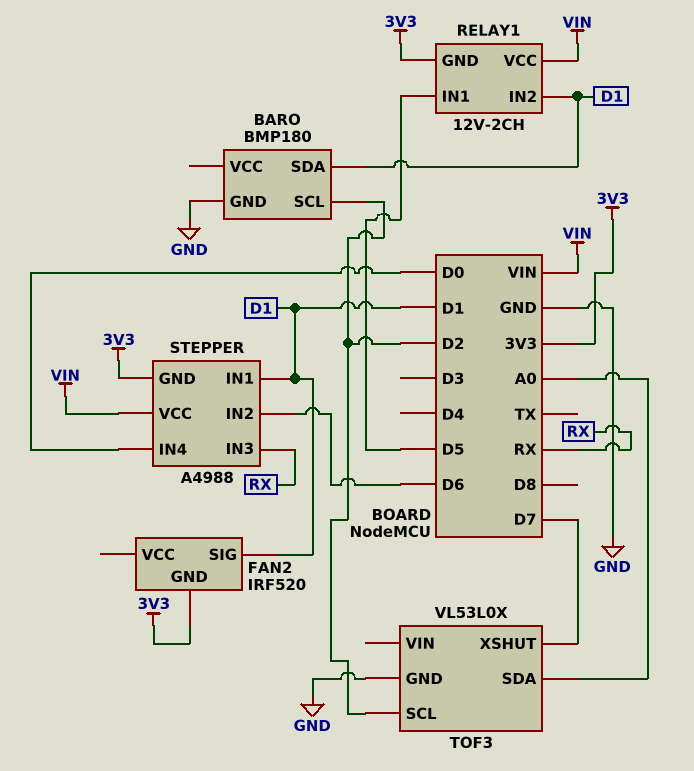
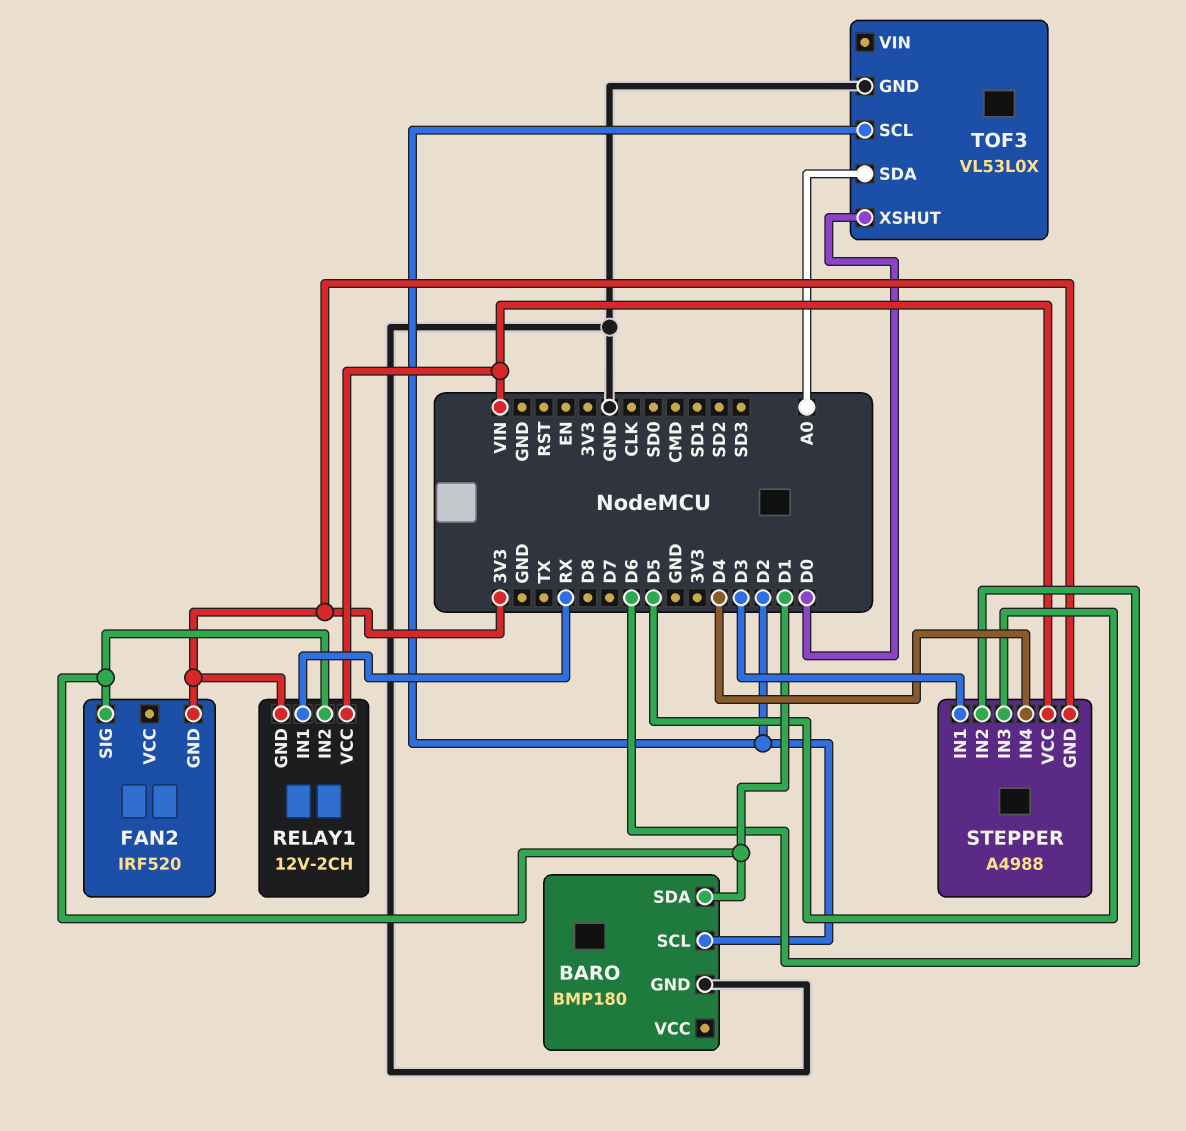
RELAY1 pin IN1: D5 -> RX
STEPPER pin IN1: D1 -> D3
STEPPER pin IN3: RX -> D5
STEPPER pin IN4: D0 -> D4
TOF3 pin XSHUT: D7 -> D0

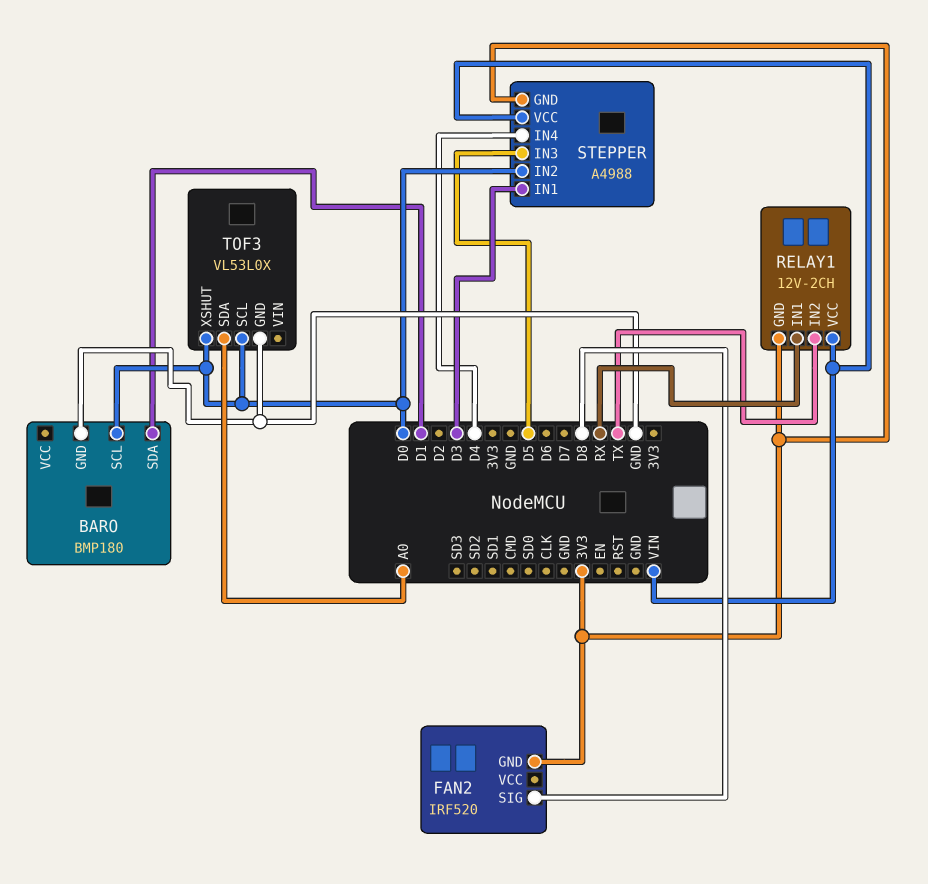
BARO pin SCL: D2 -> D0
FAN2 pin SIG: D1 -> D8
RELAY1 pin IN2: D1 -> TX
STEPPER pin IN2: D6 -> D0
TOF3 pin SCL: D2 -> D0

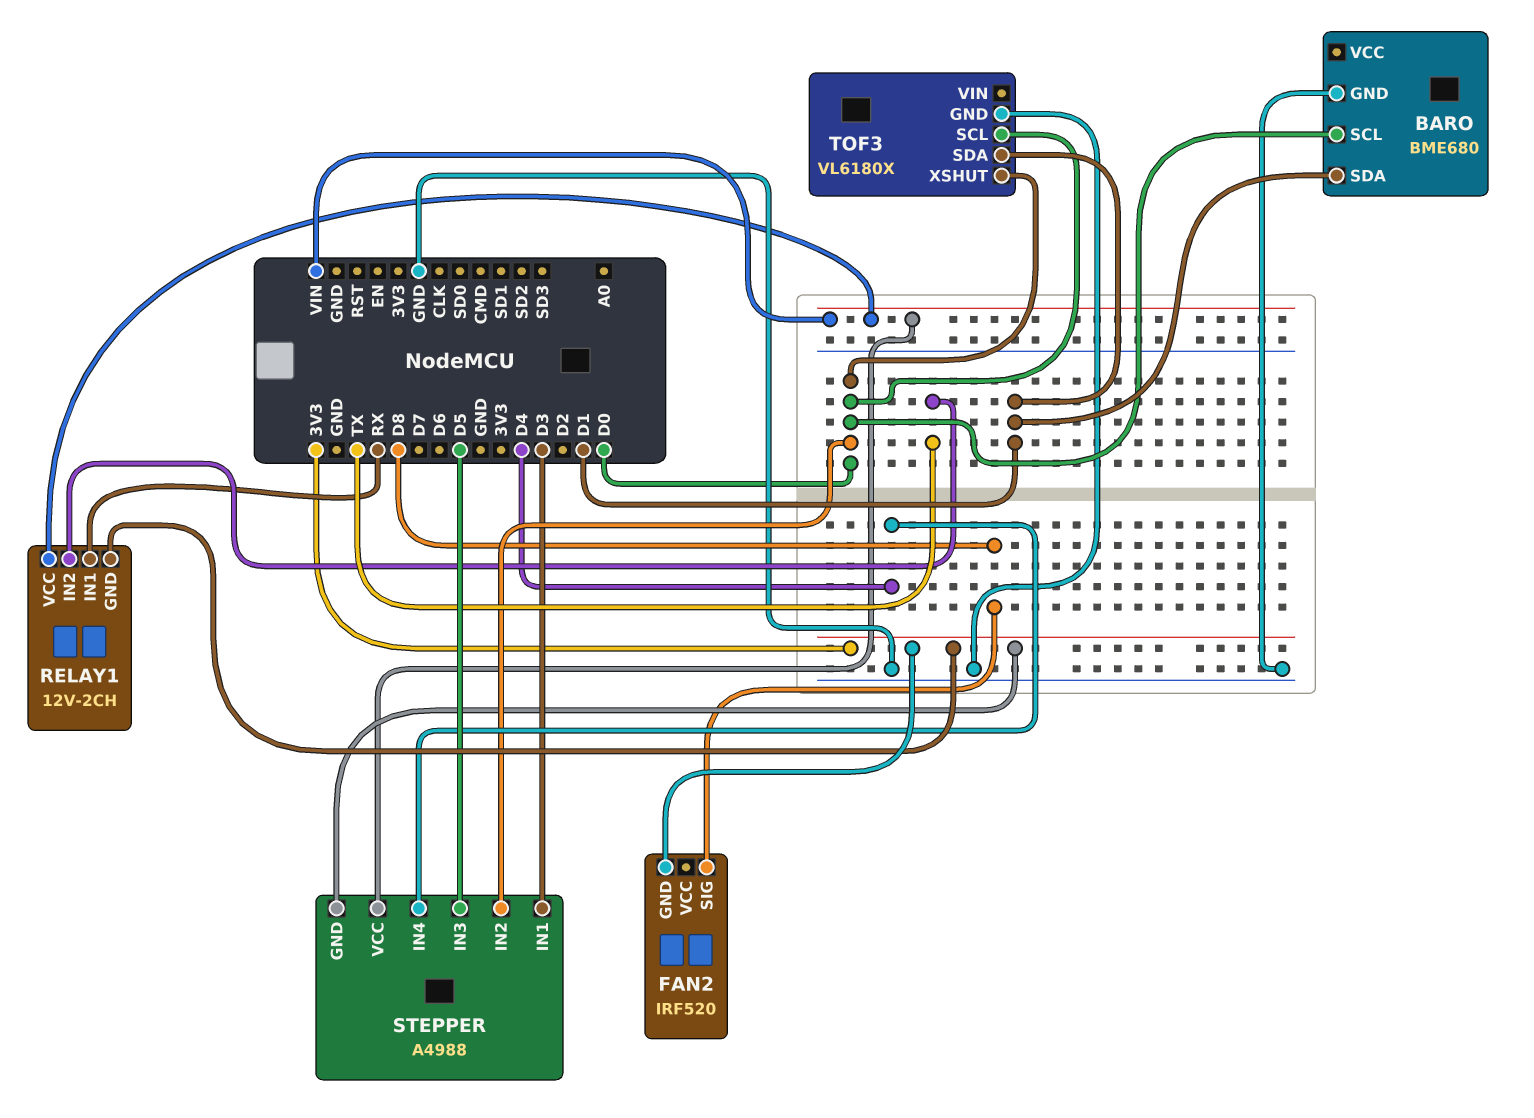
BARO: BMP180 -> BME680
TOF3: VL53L0X -> VL6180X
TOF3 pin SDA: A0 -> D1

